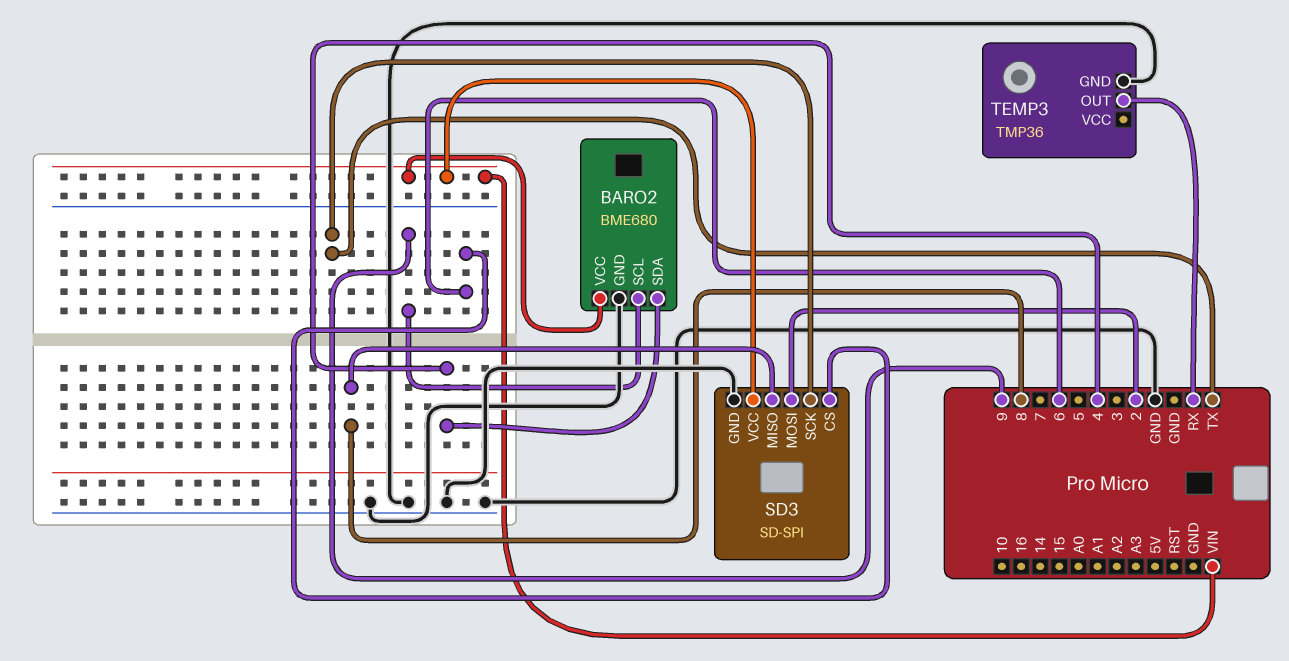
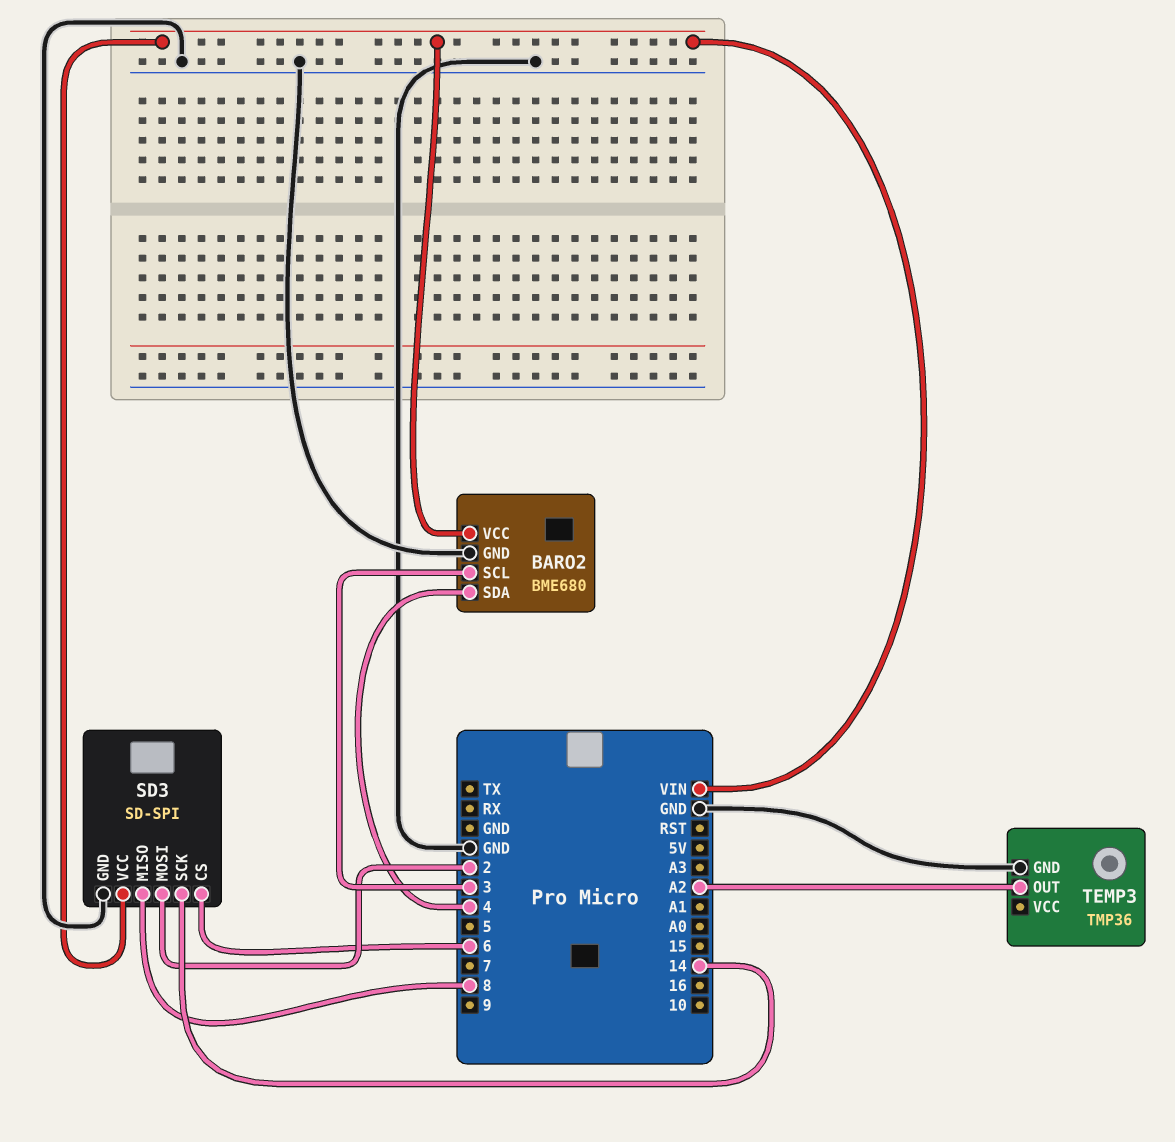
BARO2 pin SCL: 9 -> 3
SD3 pin SCK: TX -> 14
TEMP3 pin OUT: RX -> A2

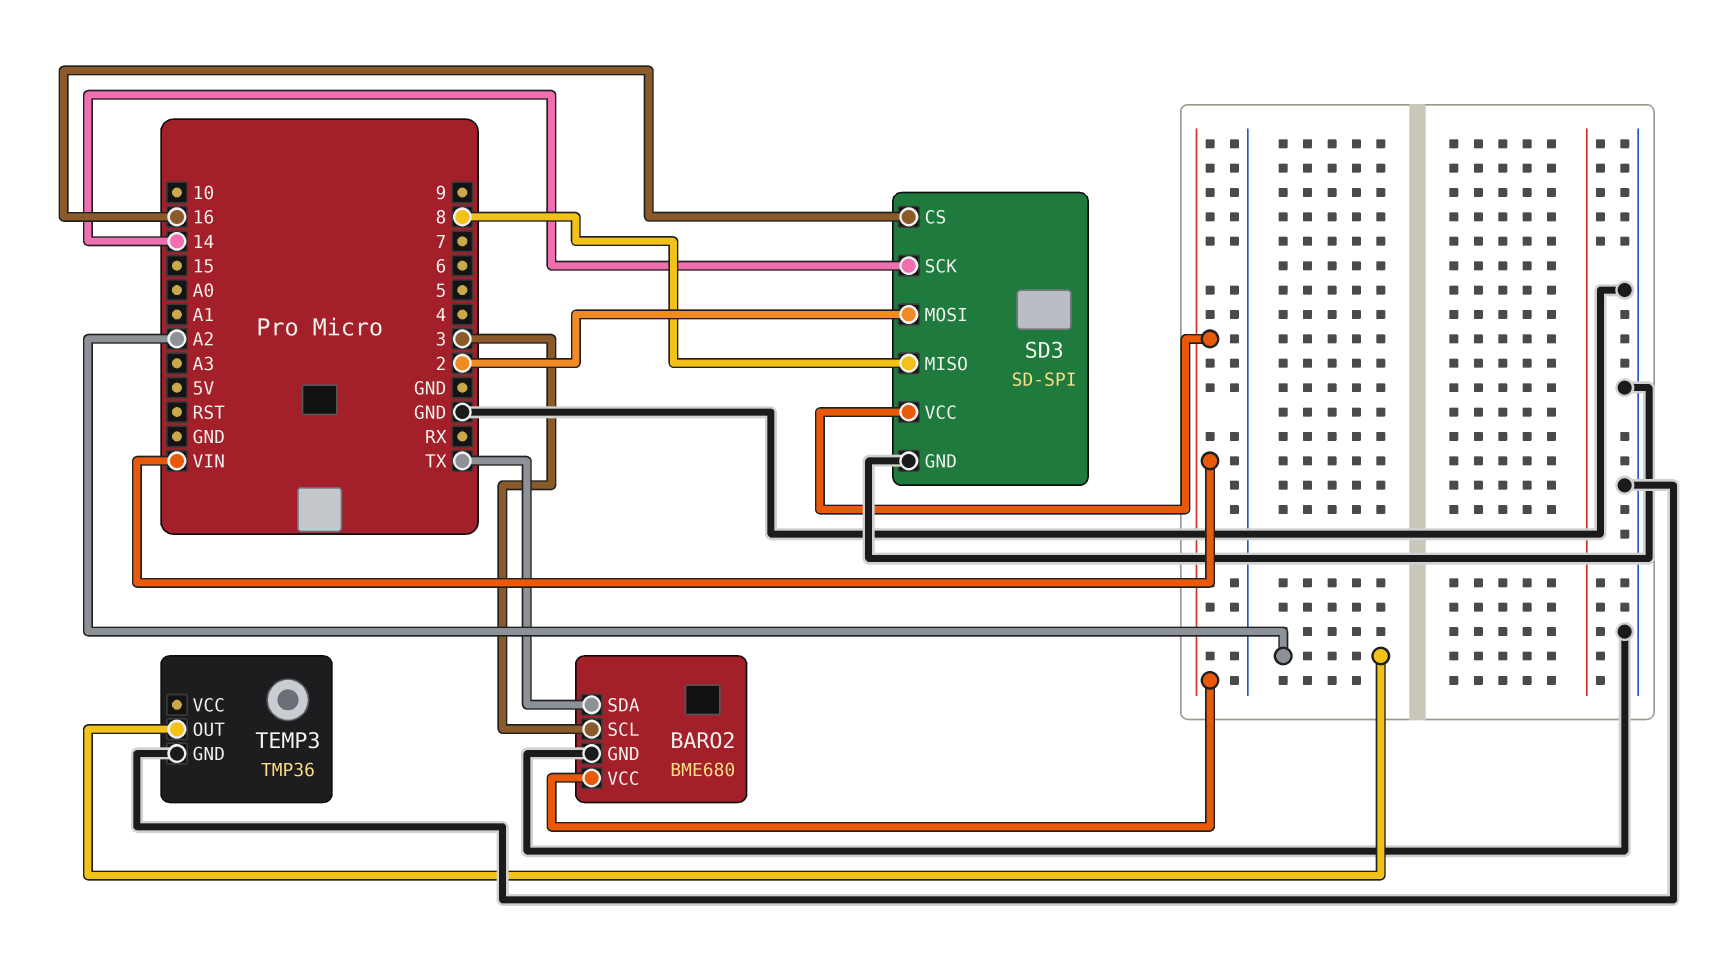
BARO2 pin SDA: 4 -> TX
SD3 pin CS: 6 -> 16

